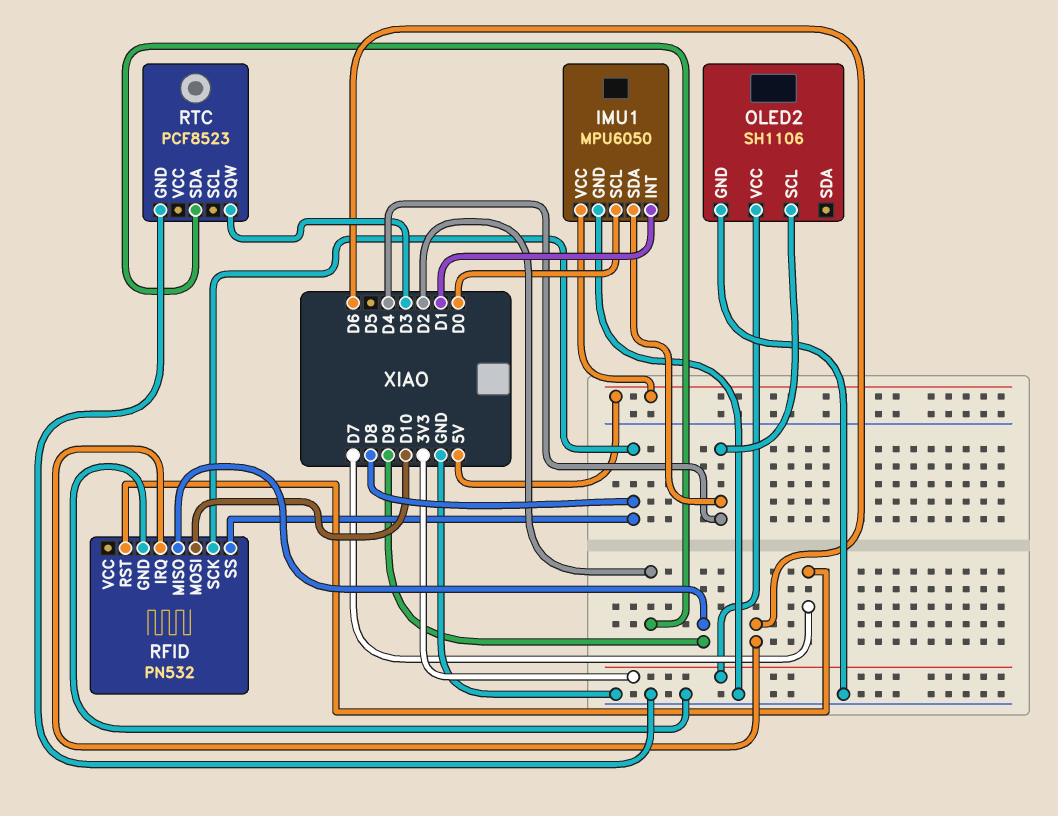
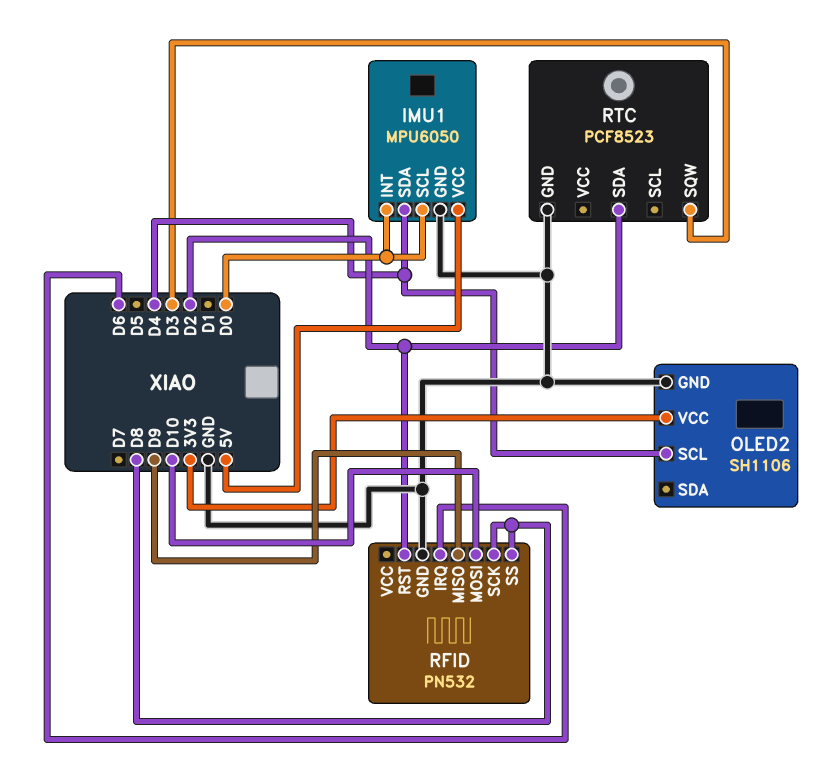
IMU1 pin INT: D1 -> D0
RFID pin RST: D7 -> D2

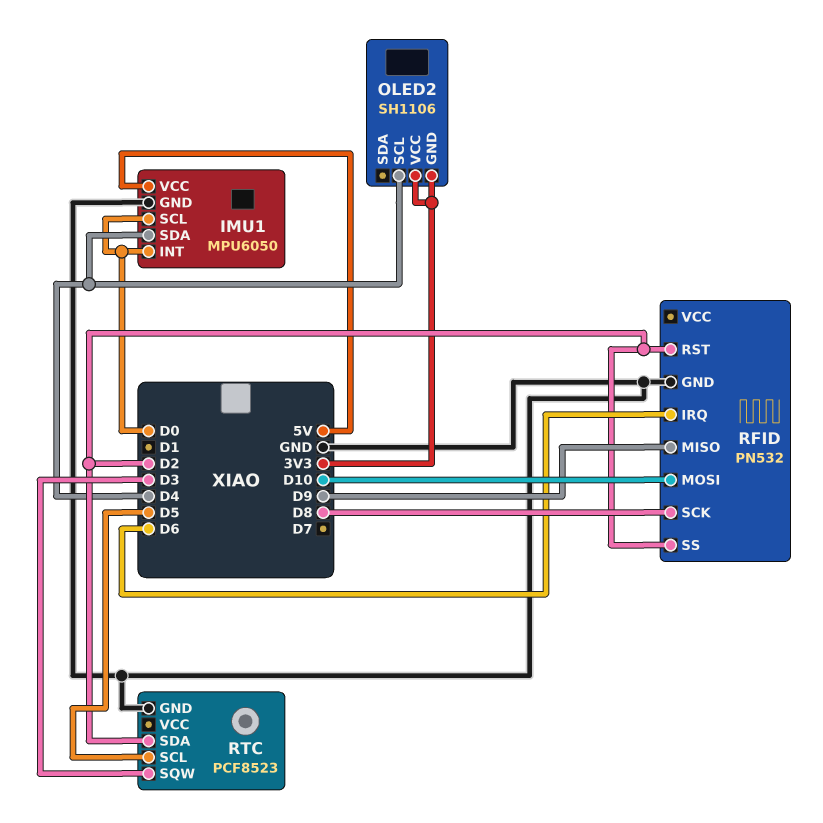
OLED2 pin GND: GND -> 3V3
RFID pin SS: D8 -> D2
RTC pin SCL: none -> D5

